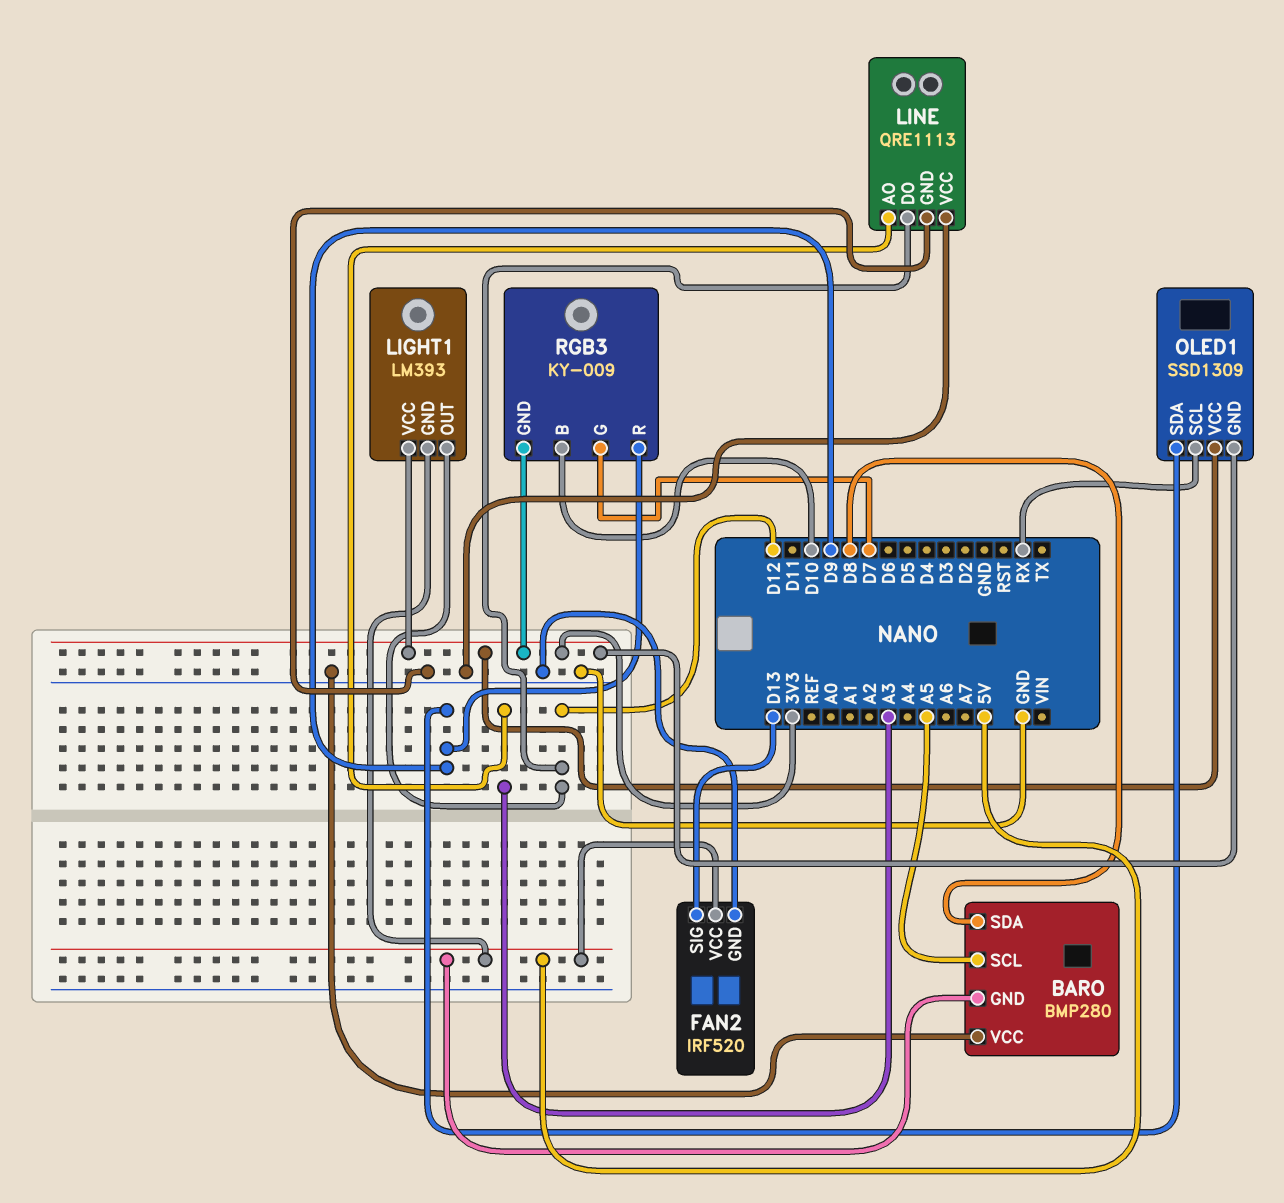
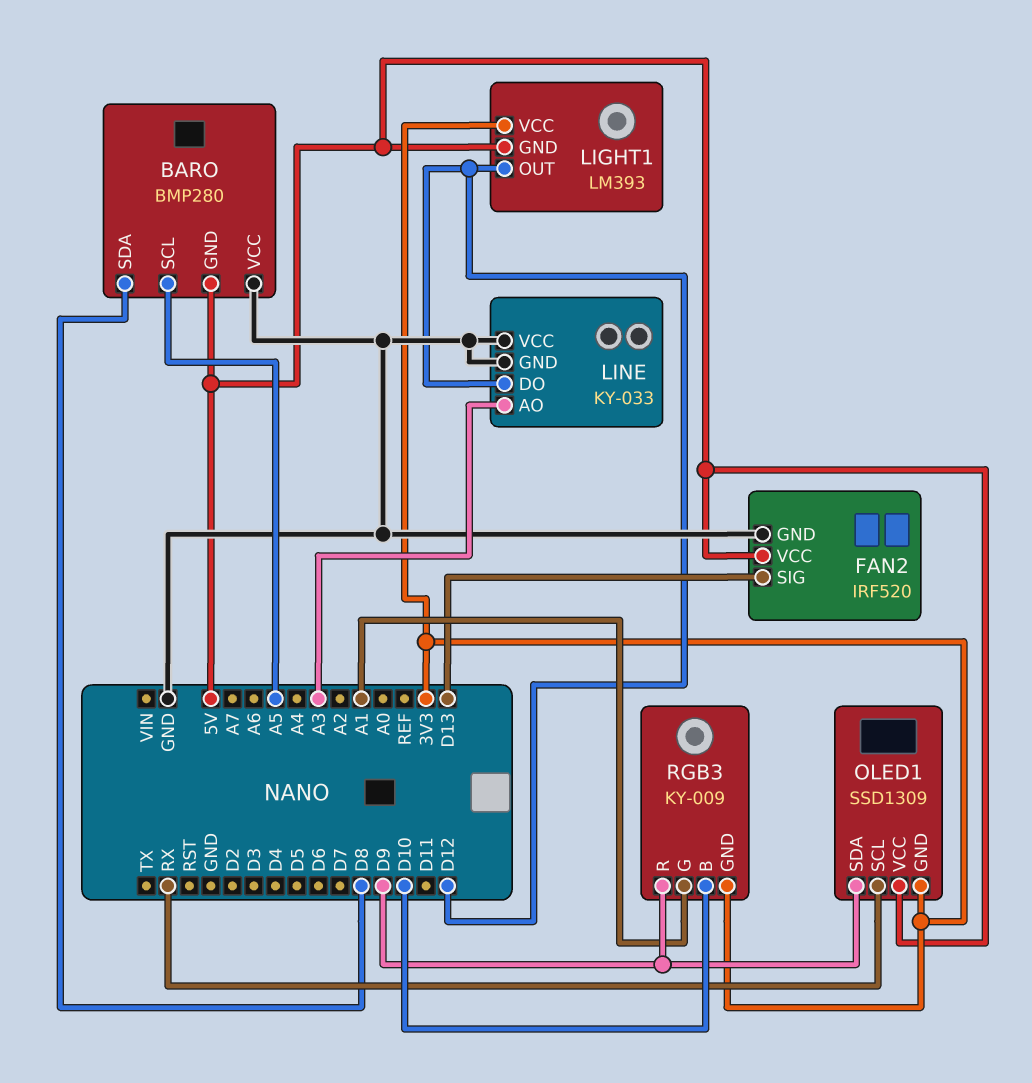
LINE: QRE1113 -> KY-033
OLED1 pin VCC: 3V3 -> 5V
RGB3 pin G: D7 -> A1

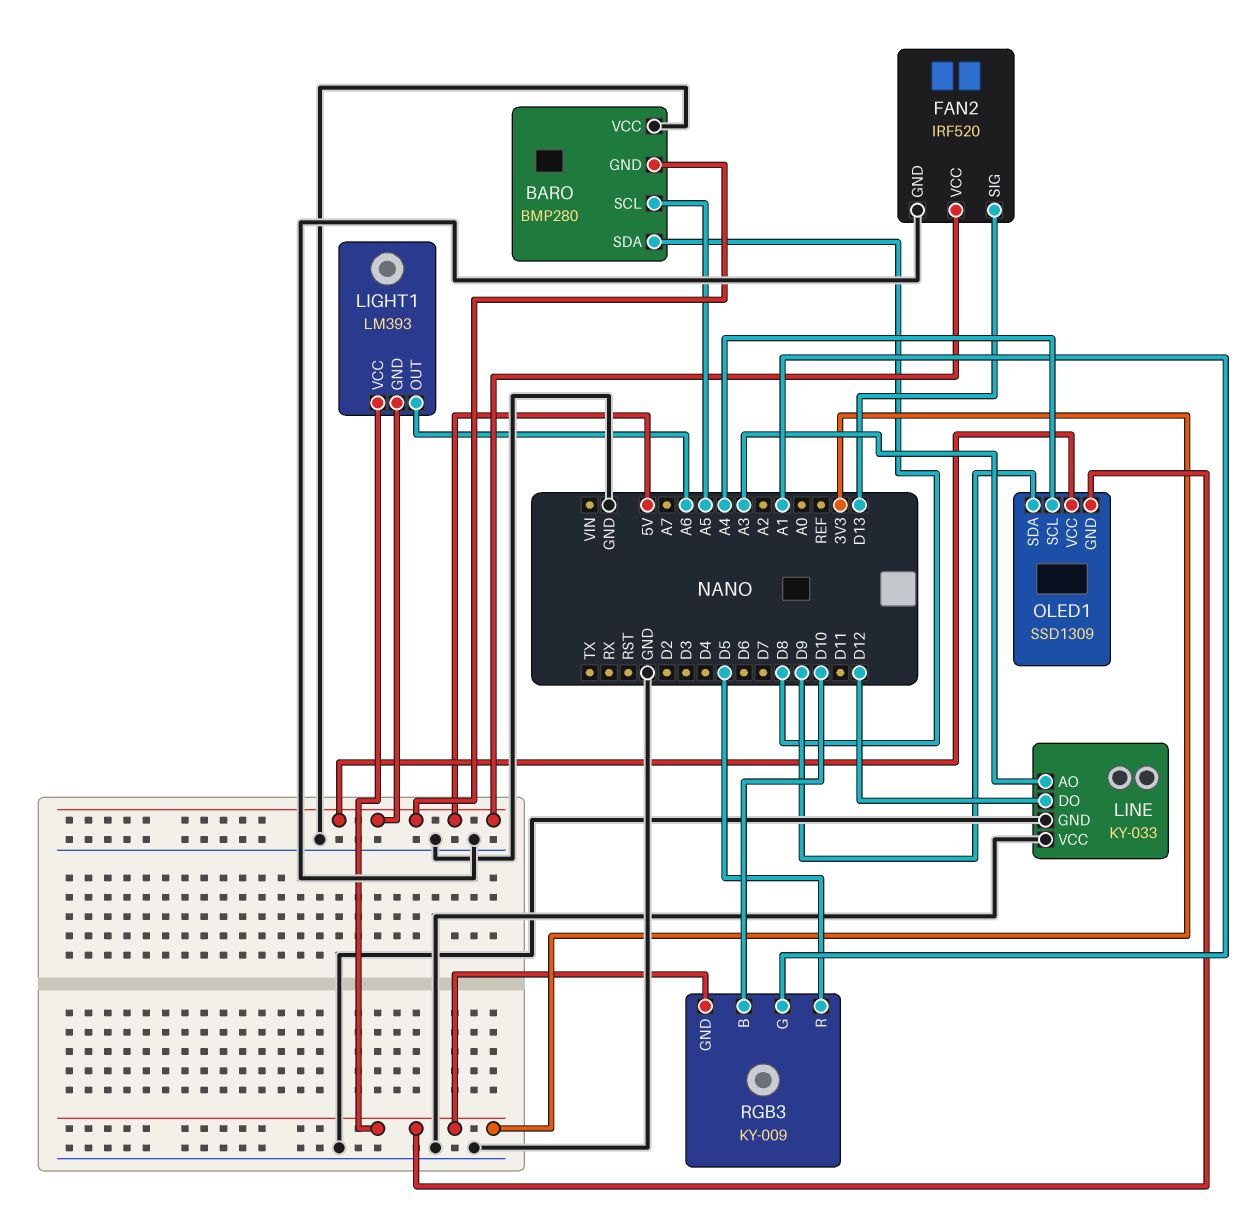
LIGHT1 pin OUT: D12 -> A6
OLED1 pin SCL: RX -> A4
RGB3 pin R: D9 -> D5

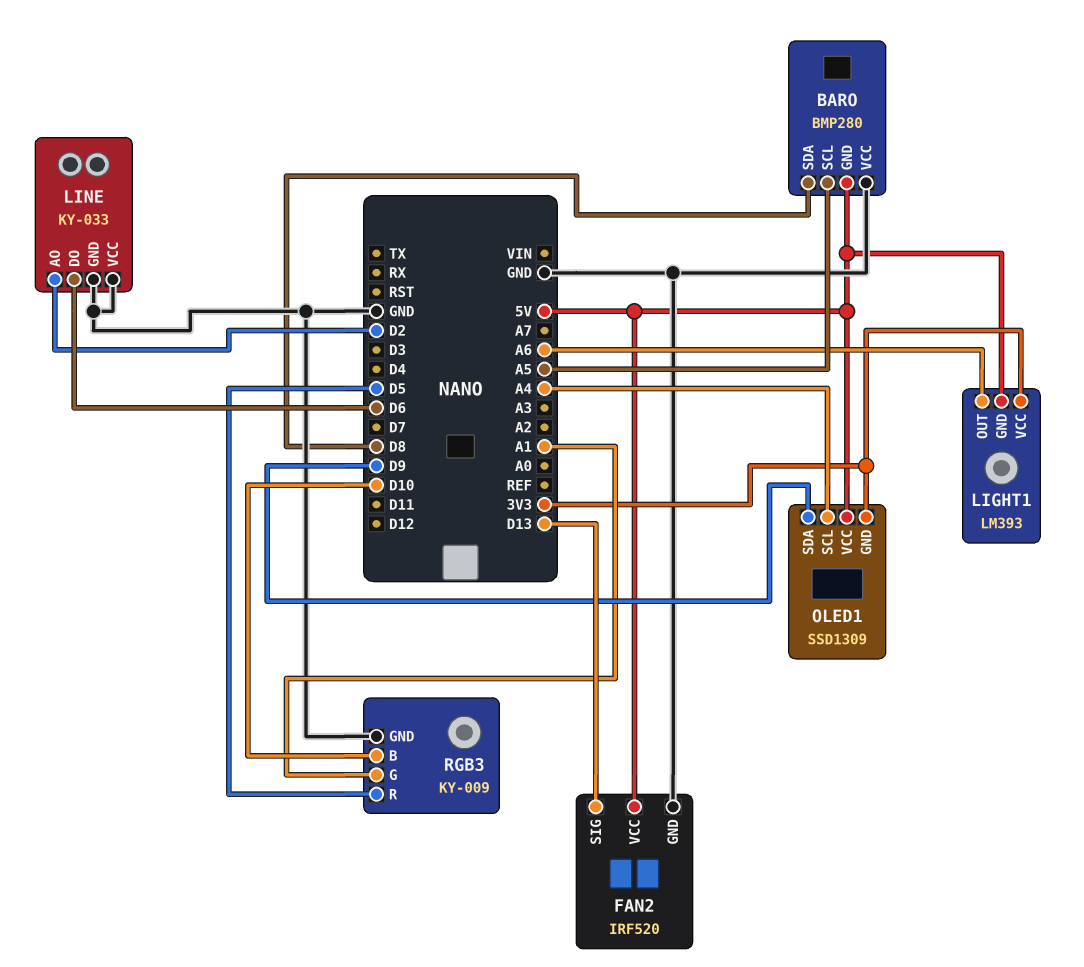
LINE pin AO: A3 -> D2
LINE pin DO: D12 -> D6
RGB3 pin GND: 3V3 -> GND

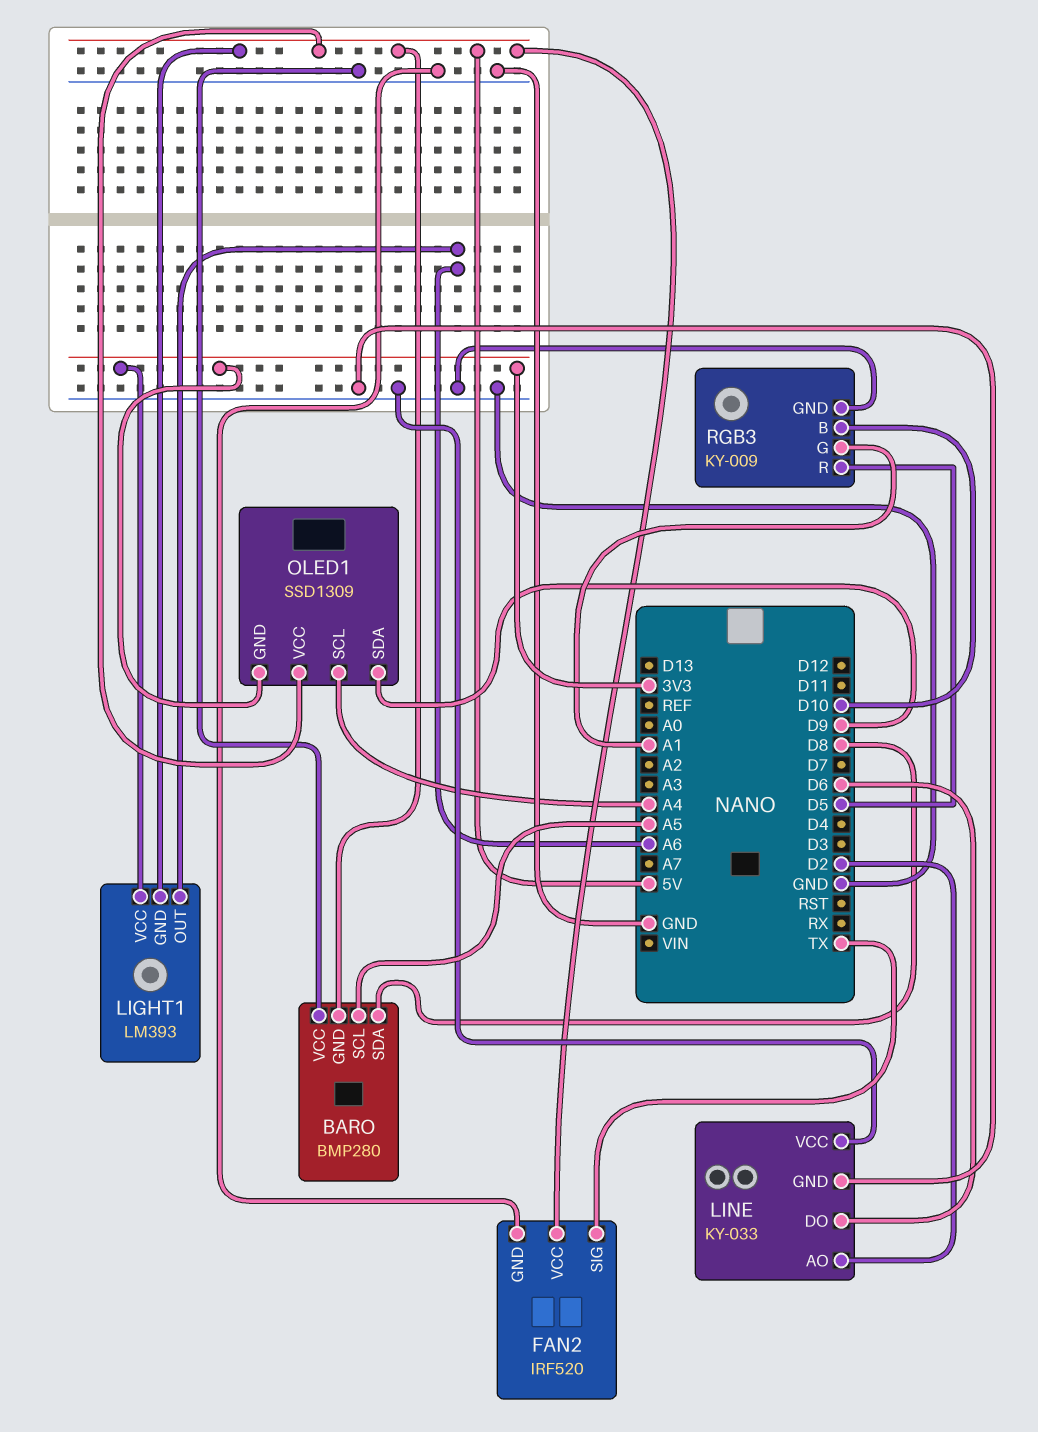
FAN2 pin SIG: D13 -> TX

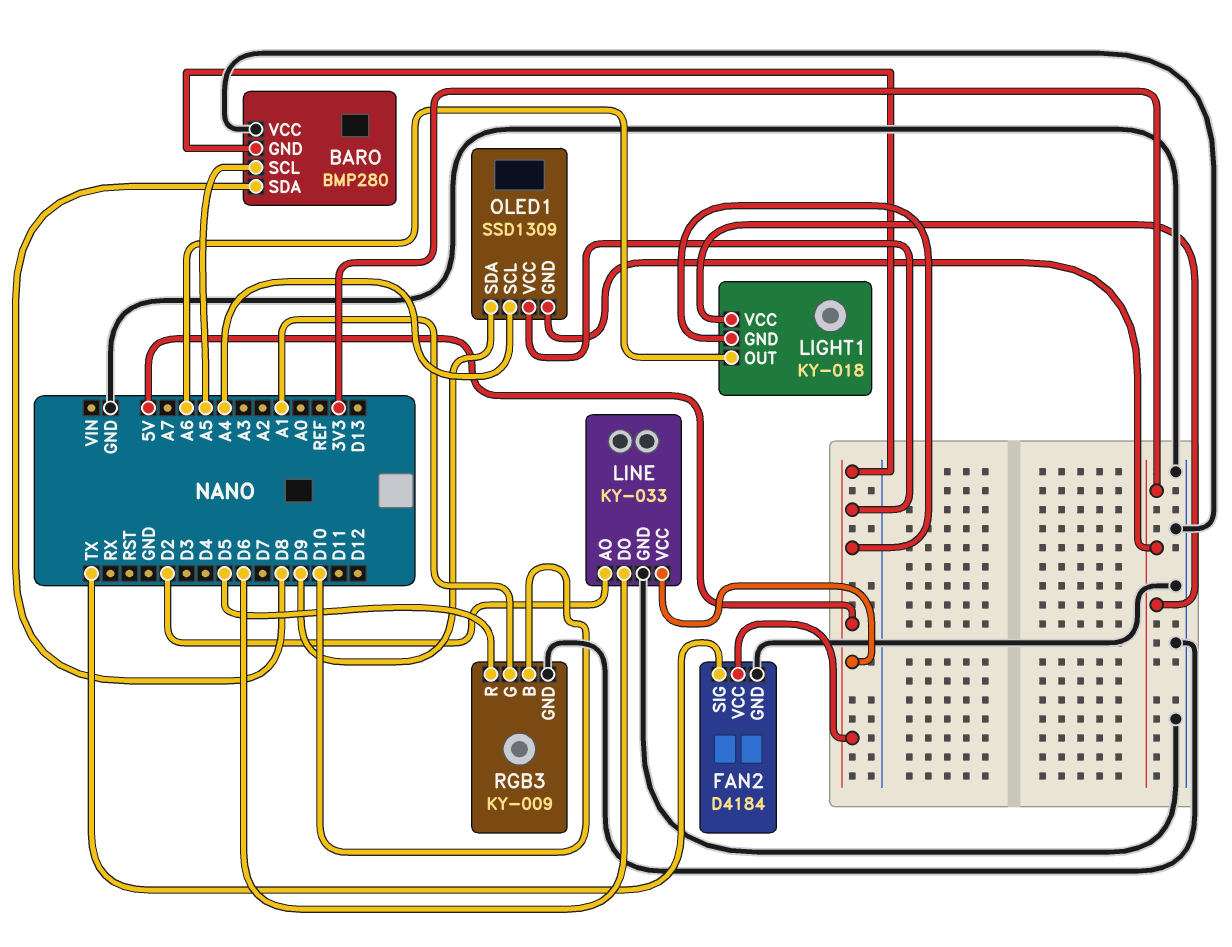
FAN2: IRF520 -> D4184
LIGHT1: LM393 -> KY-018
LINE pin VCC: GND -> 5V

